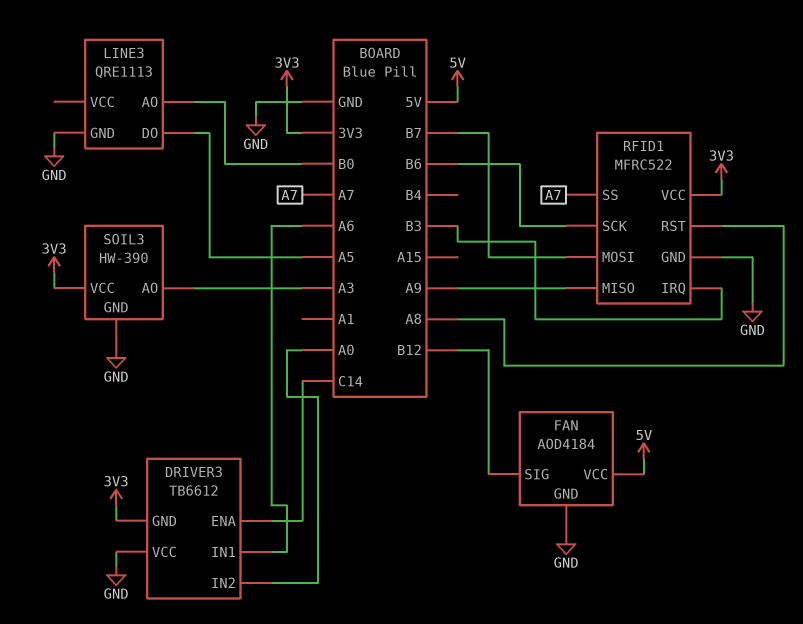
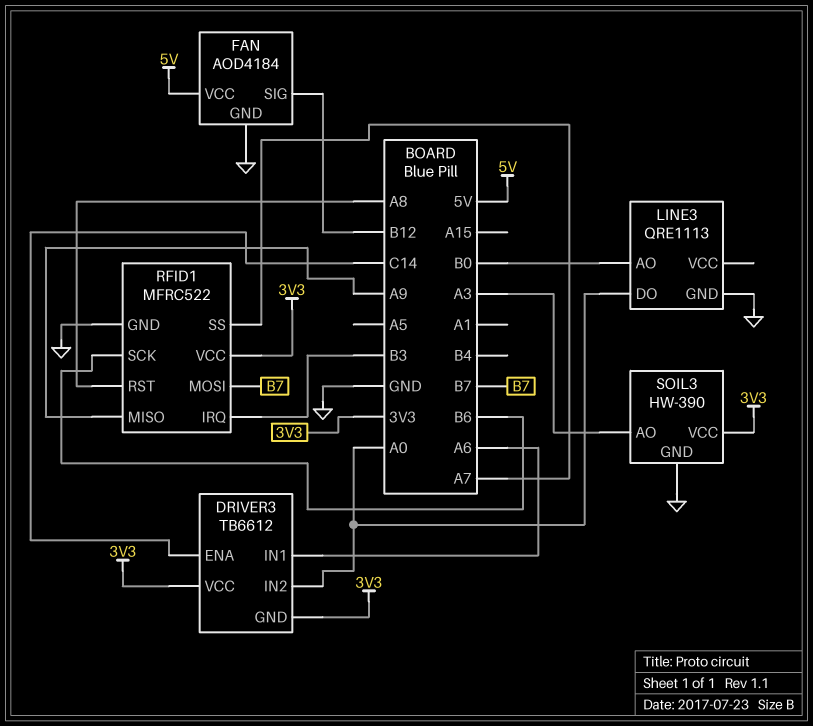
DRIVER3 pin VCC: GND -> 3V3
LINE3 pin DO: A5 -> A0

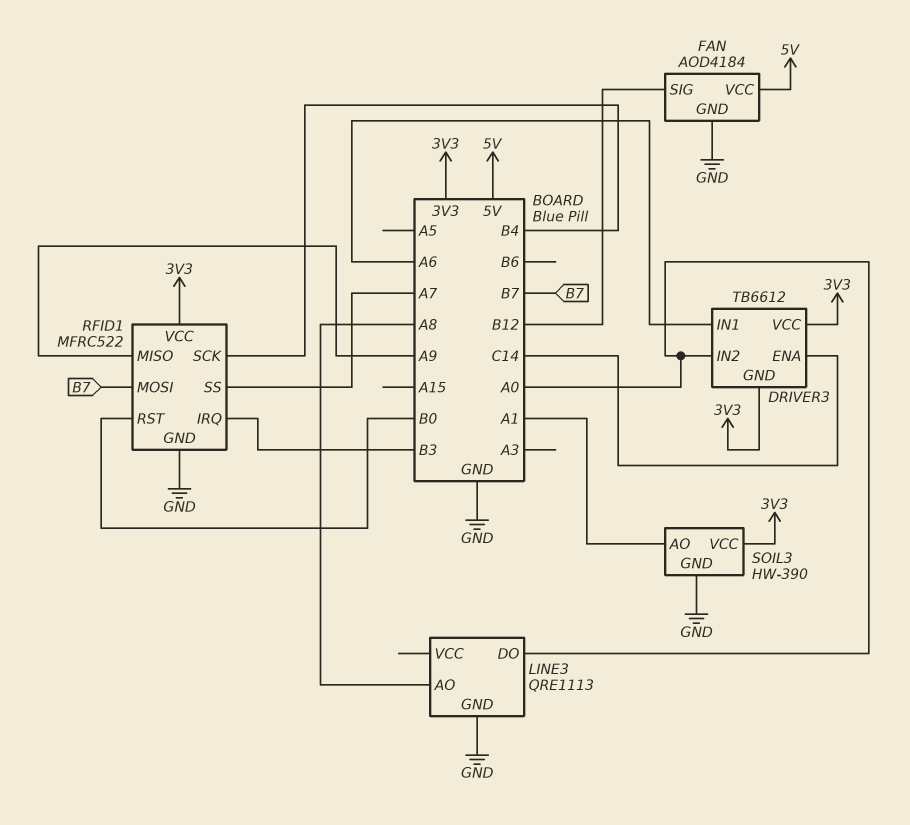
LINE3 pin AO: B0 -> A8
RFID1 pin RST: A8 -> B0
RFID1 pin SCK: B6 -> B4
SOIL3 pin AO: A3 -> A1

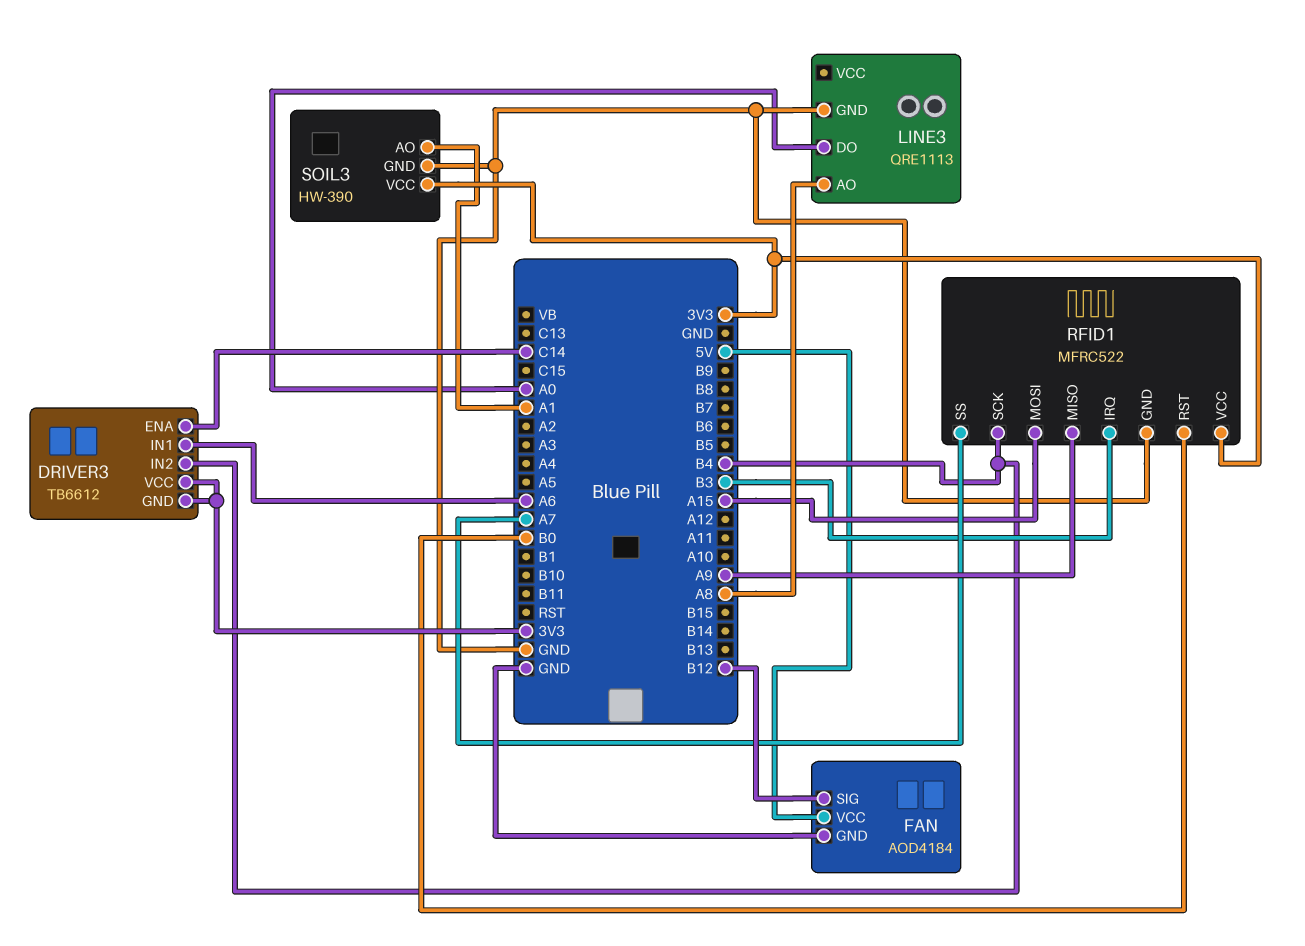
DRIVER3 pin IN2: A0 -> B4
RFID1 pin MOSI: B7 -> A15

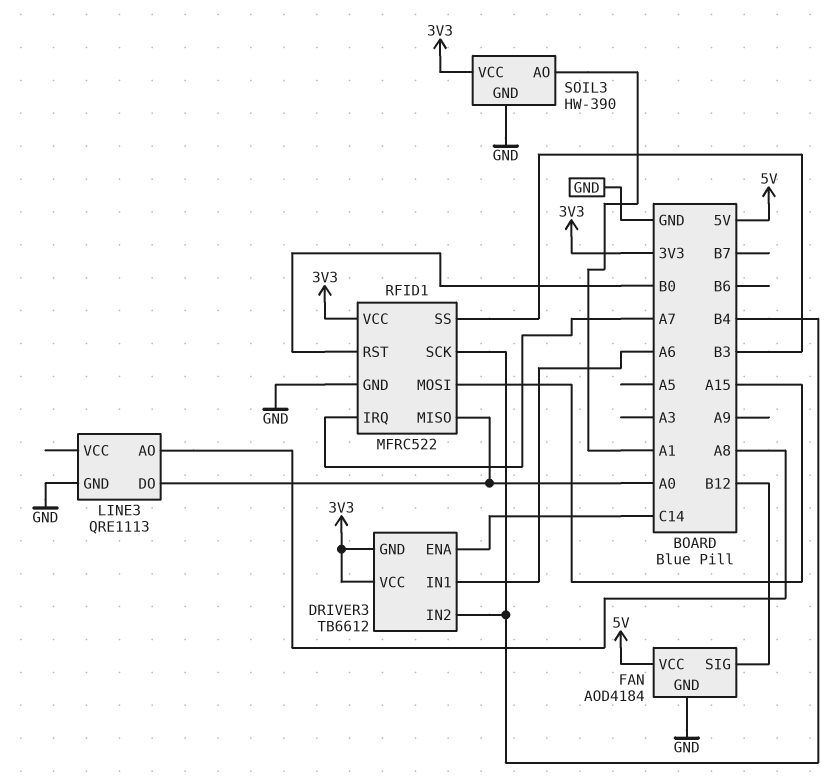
RFID1 pin IRQ: B3 -> A7
RFID1 pin MISO: A9 -> A0
RFID1 pin SS: A7 -> B3

